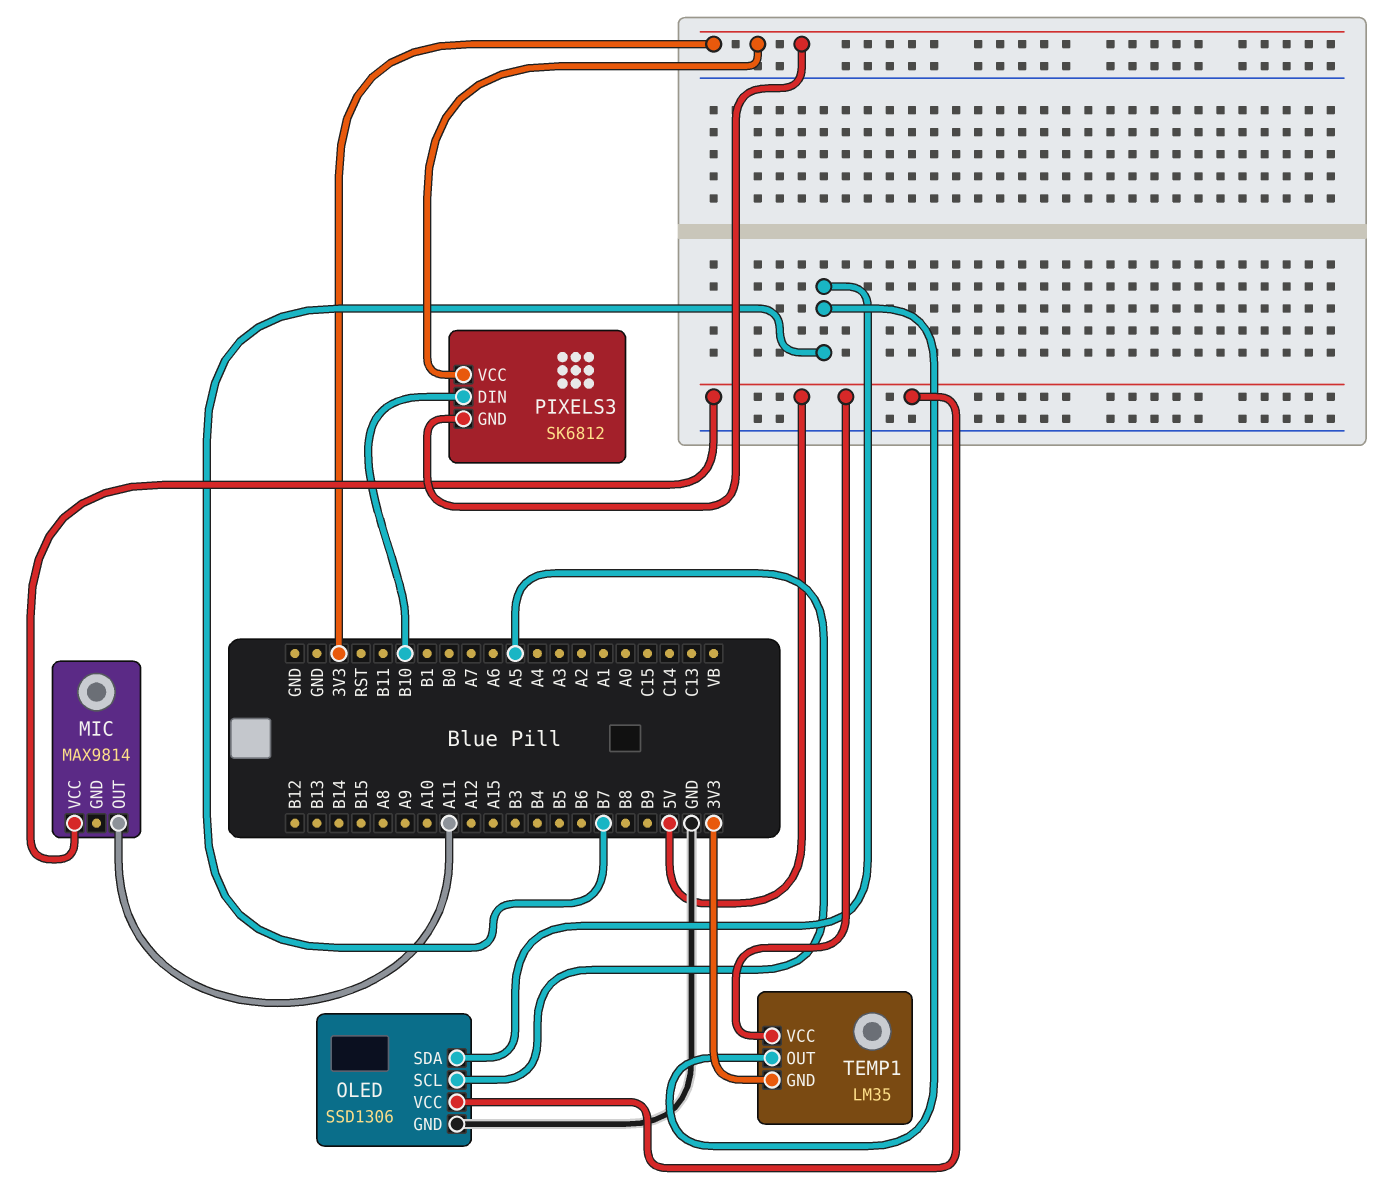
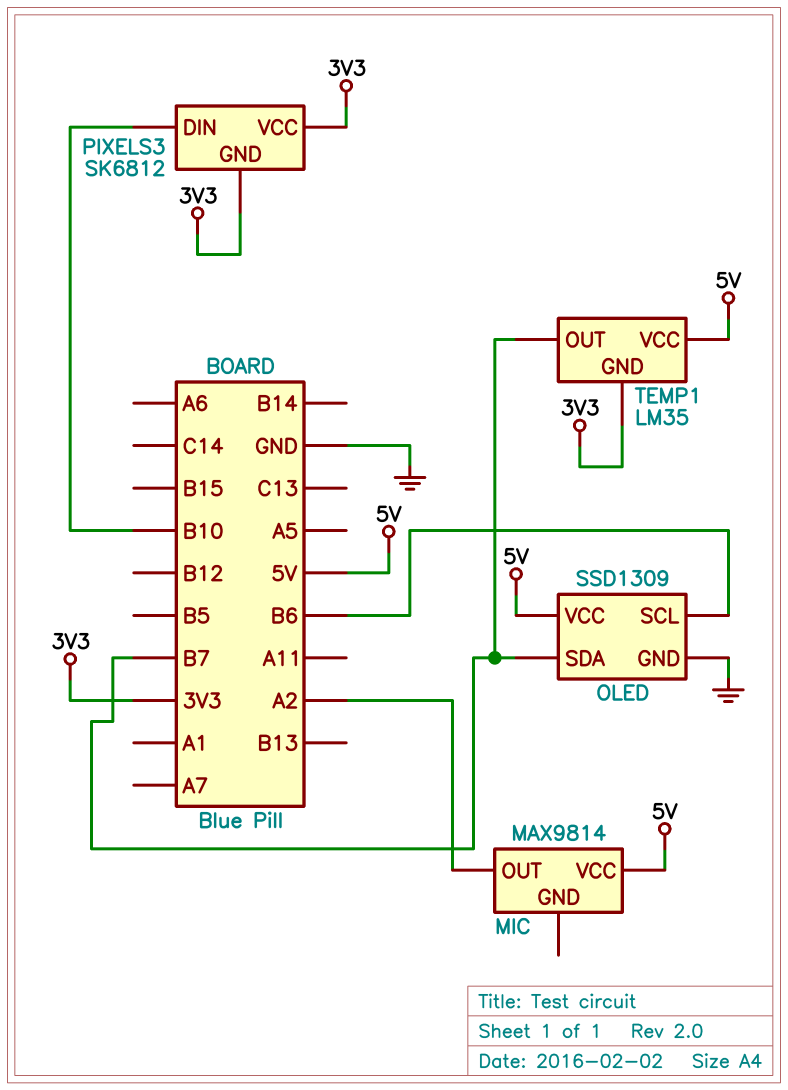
MIC pin OUT: A11 -> A2
OLED: SSD1306 -> SSD1309
OLED pin SCL: A5 -> B6

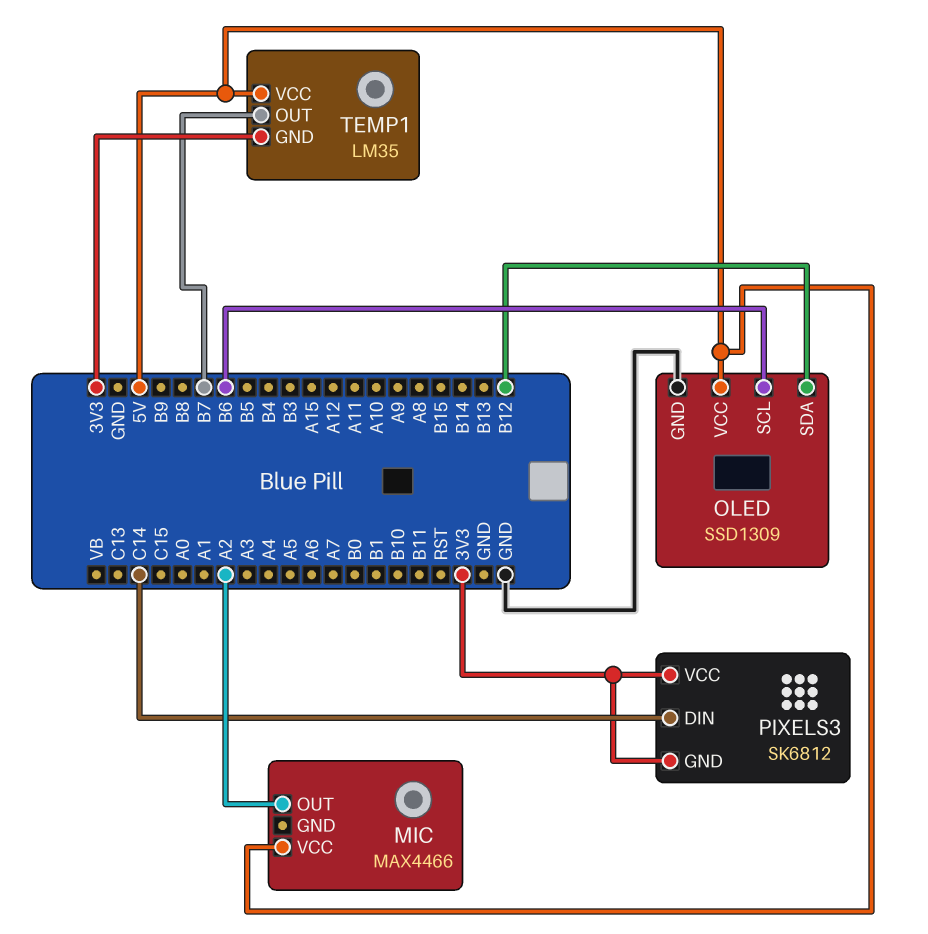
MIC: MAX9814 -> MAX4466
OLED pin SDA: B7 -> B12
PIXELS3 pin DIN: B10 -> C14

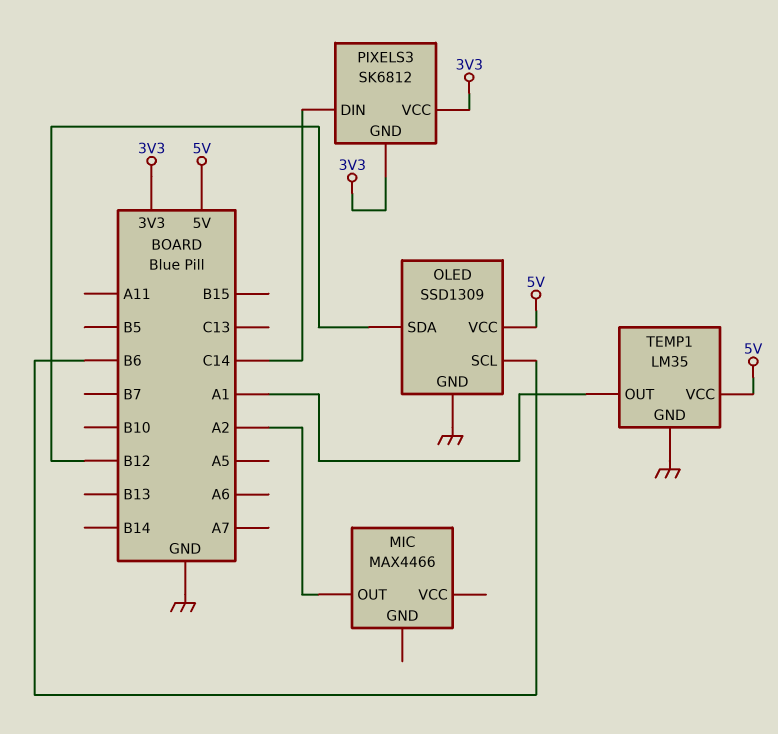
MIC pin VCC: 5V -> none
TEMP1 pin GND: 3V3 -> GND
TEMP1 pin OUT: B7 -> A1

